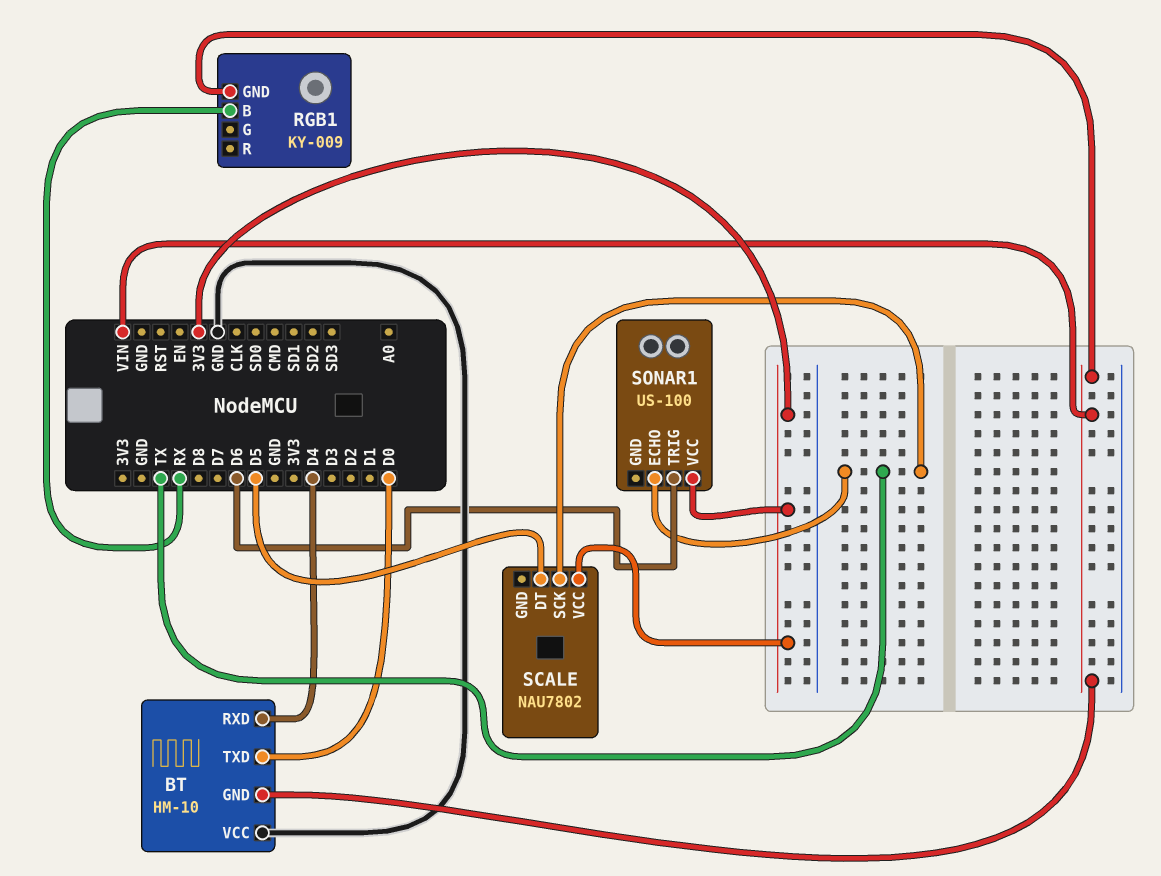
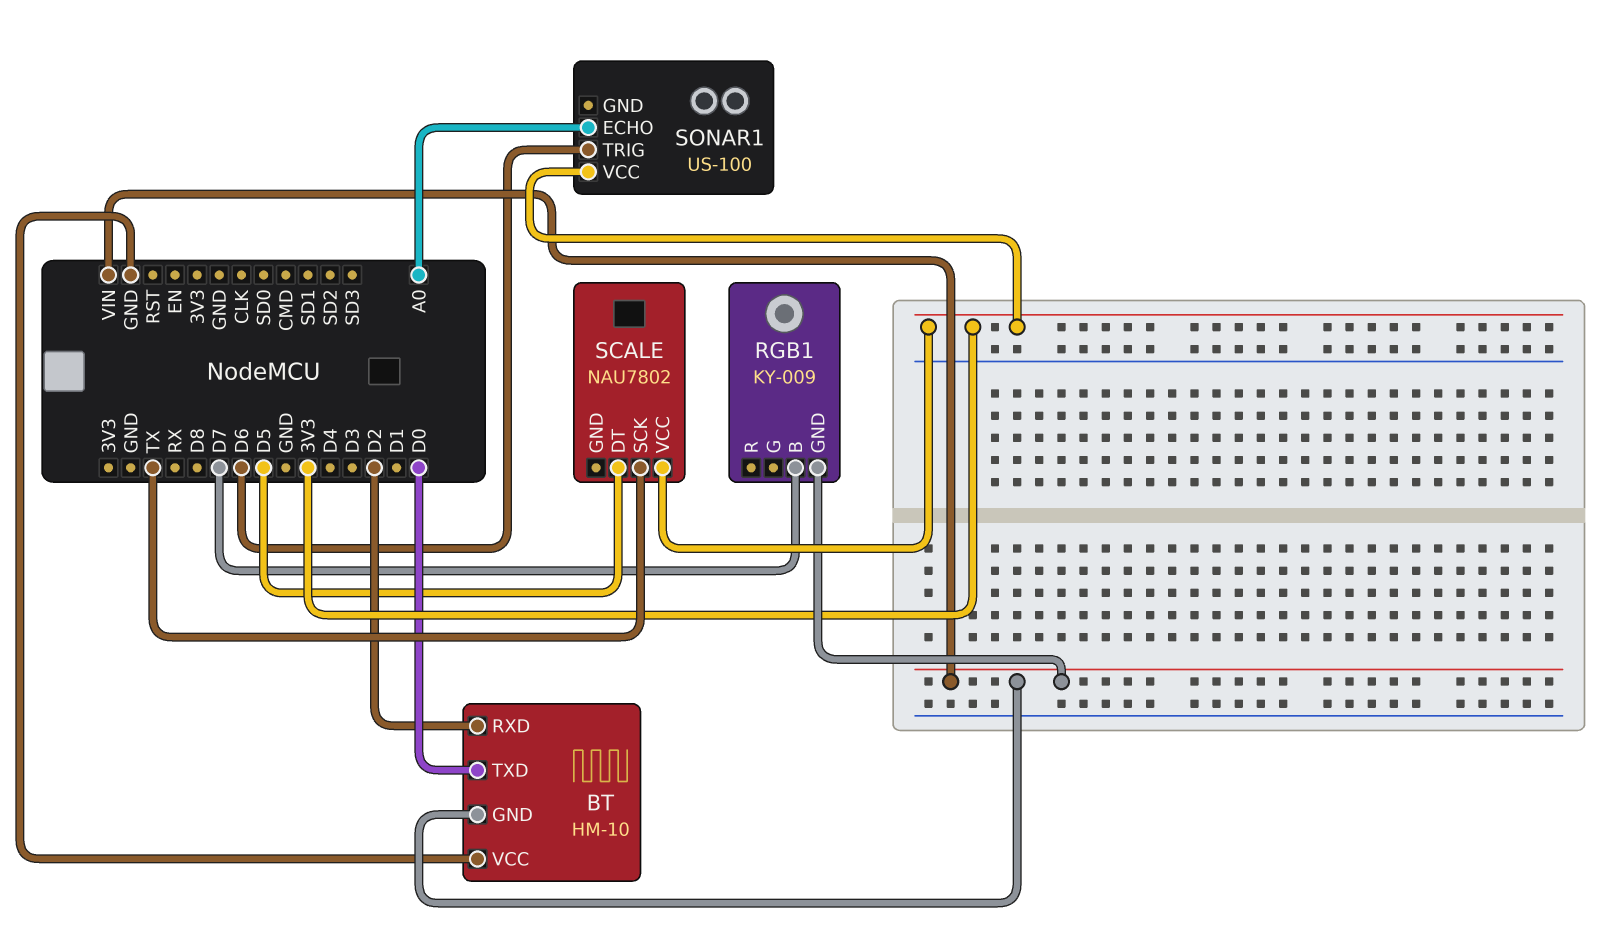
BT pin RXD: D4 -> D2
RGB1 pin B: RX -> D7
SONAR1 pin ECHO: TX -> A0

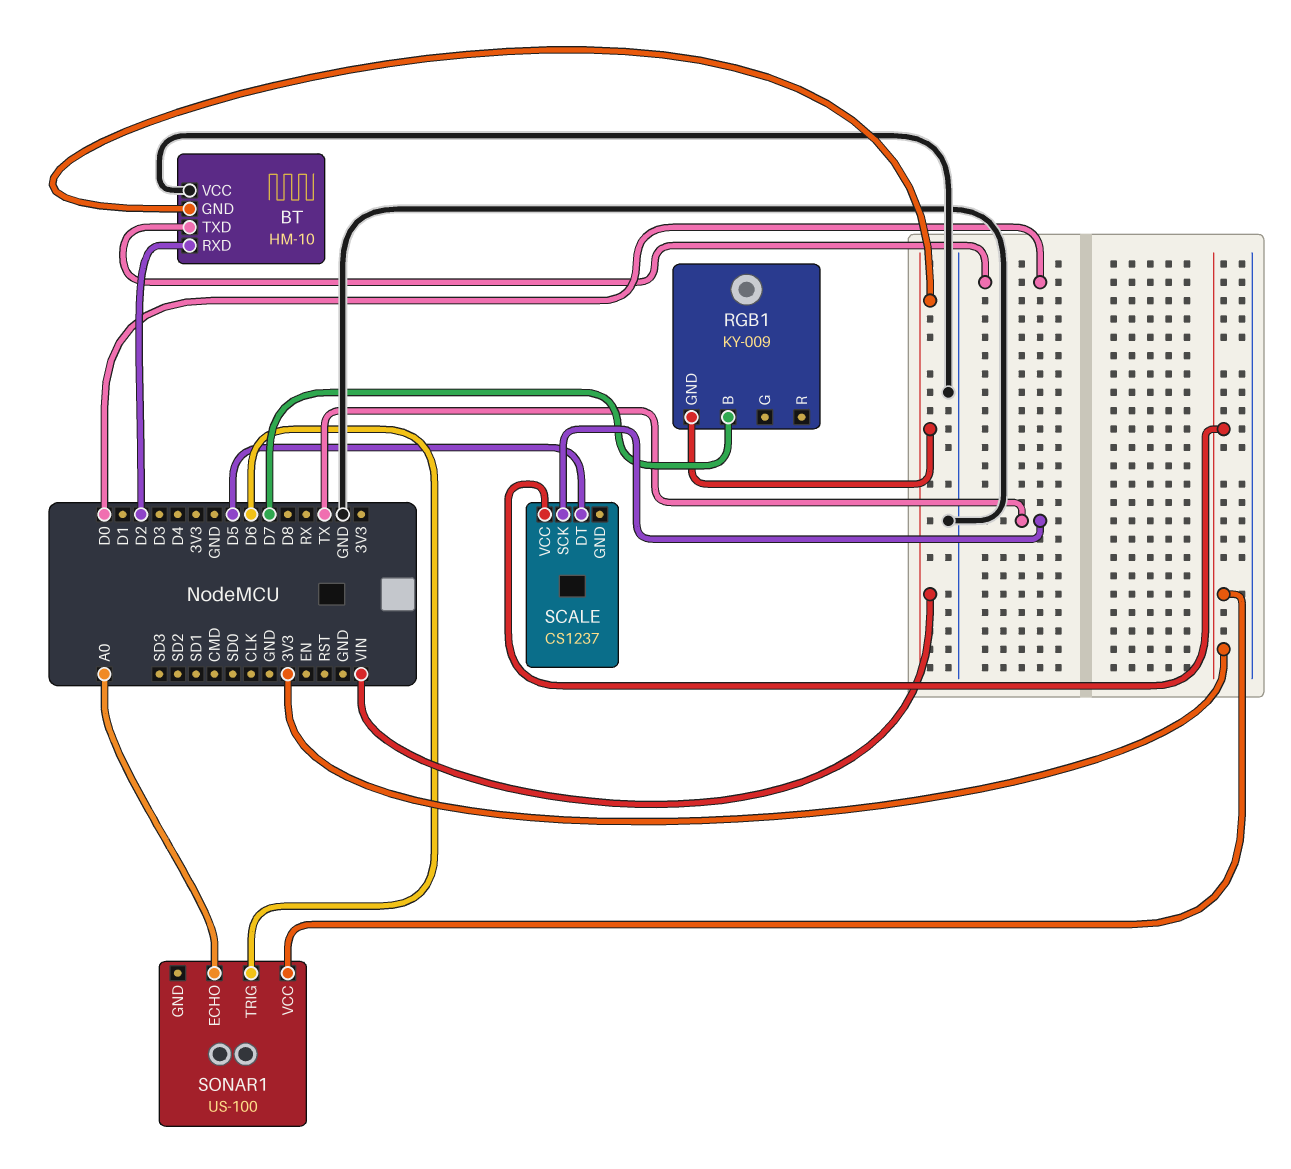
SCALE: NAU7802 -> CS1237

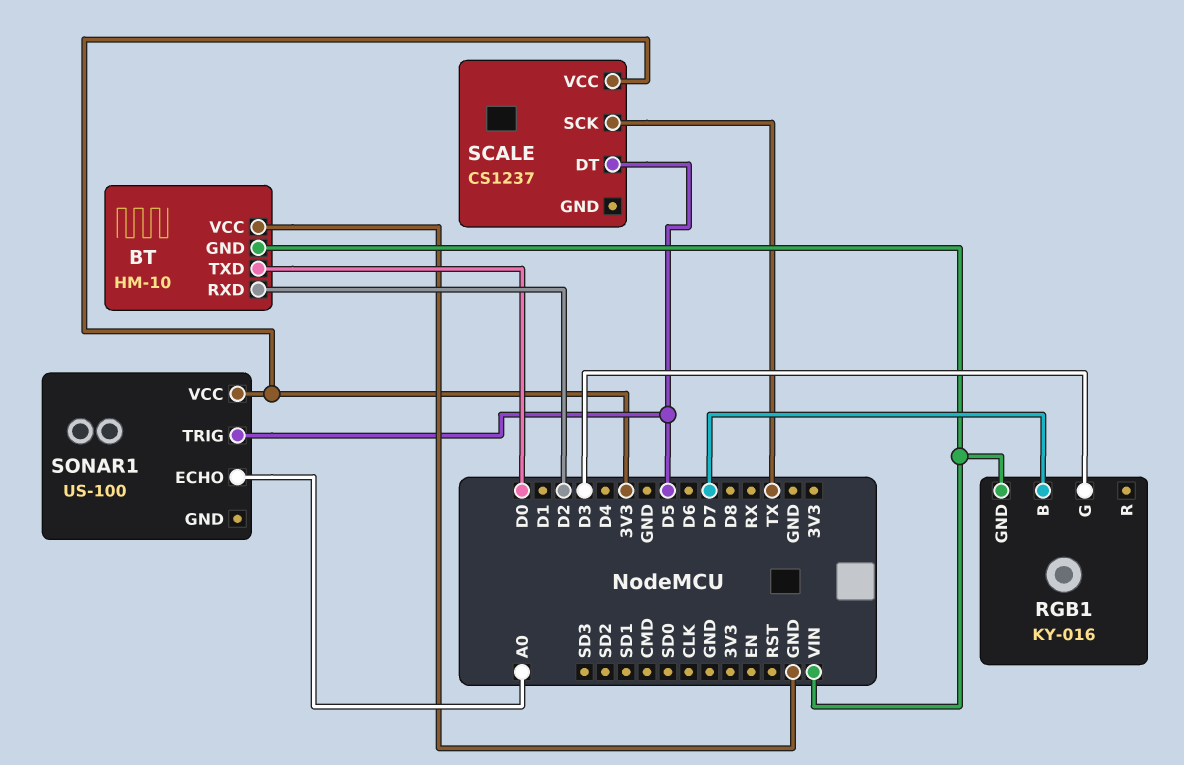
RGB1: KY-009 -> KY-016
RGB1 pin G: none -> D3
SONAR1 pin TRIG: D6 -> D5

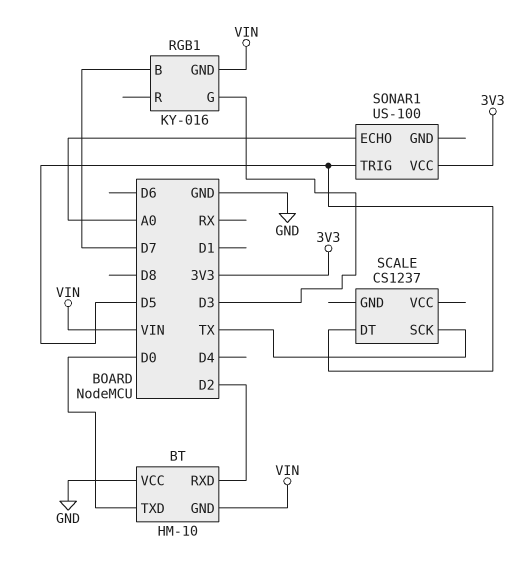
SCALE pin VCC: 3V3 -> none

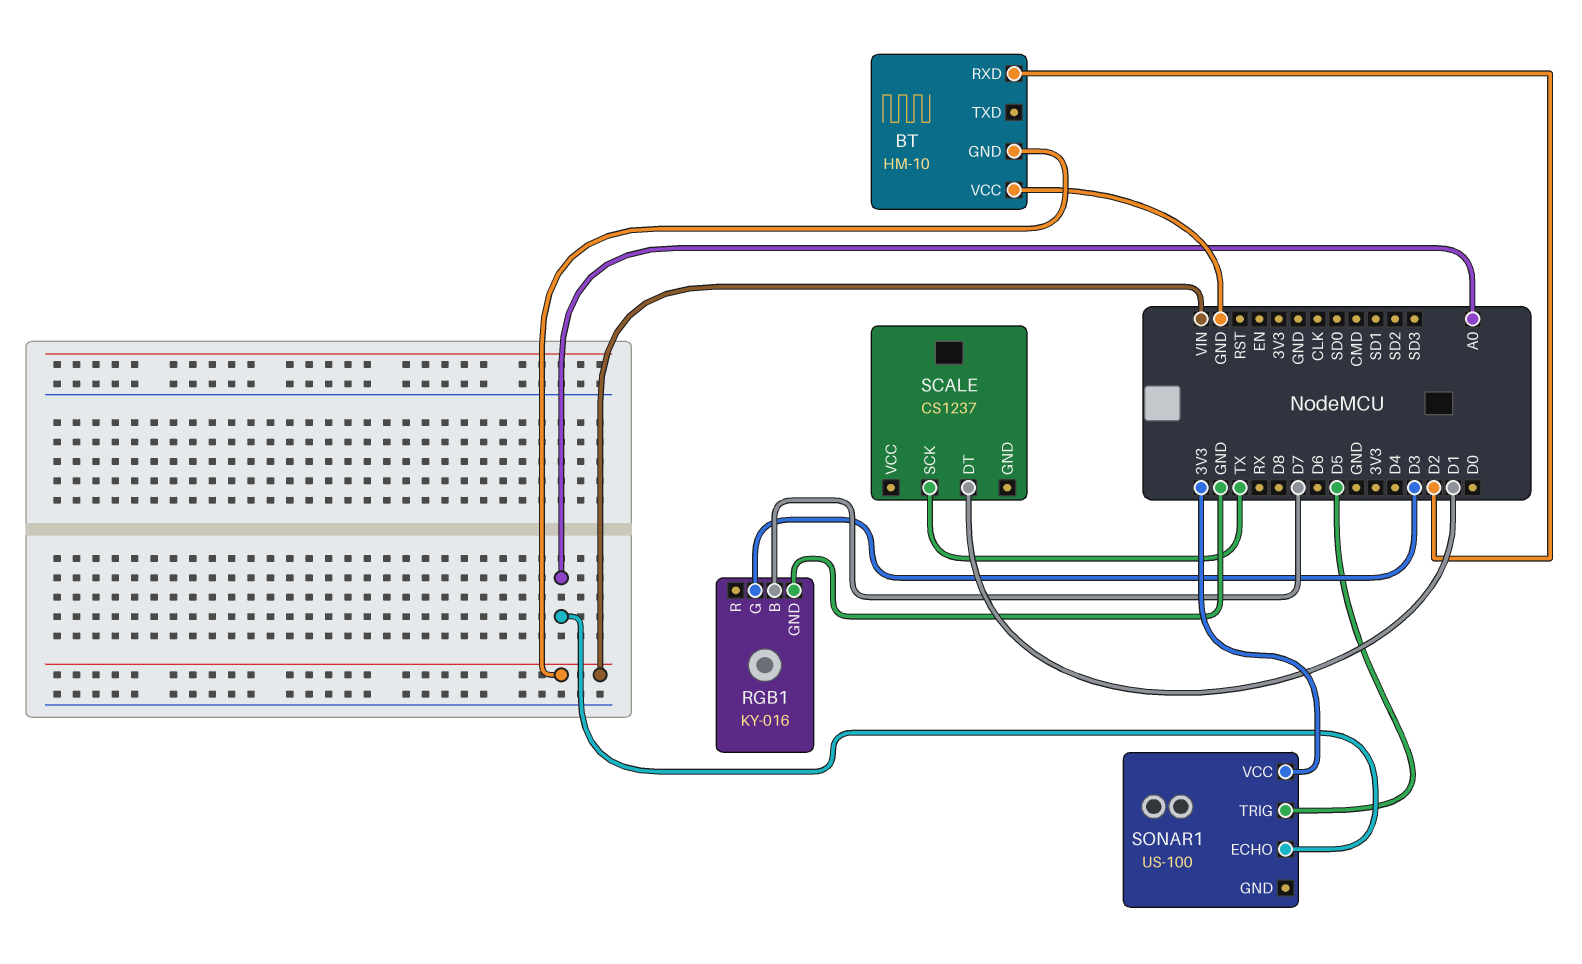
BT pin TXD: D0 -> none
RGB1 pin GND: VIN -> GND
SCALE pin DT: D5 -> D1

